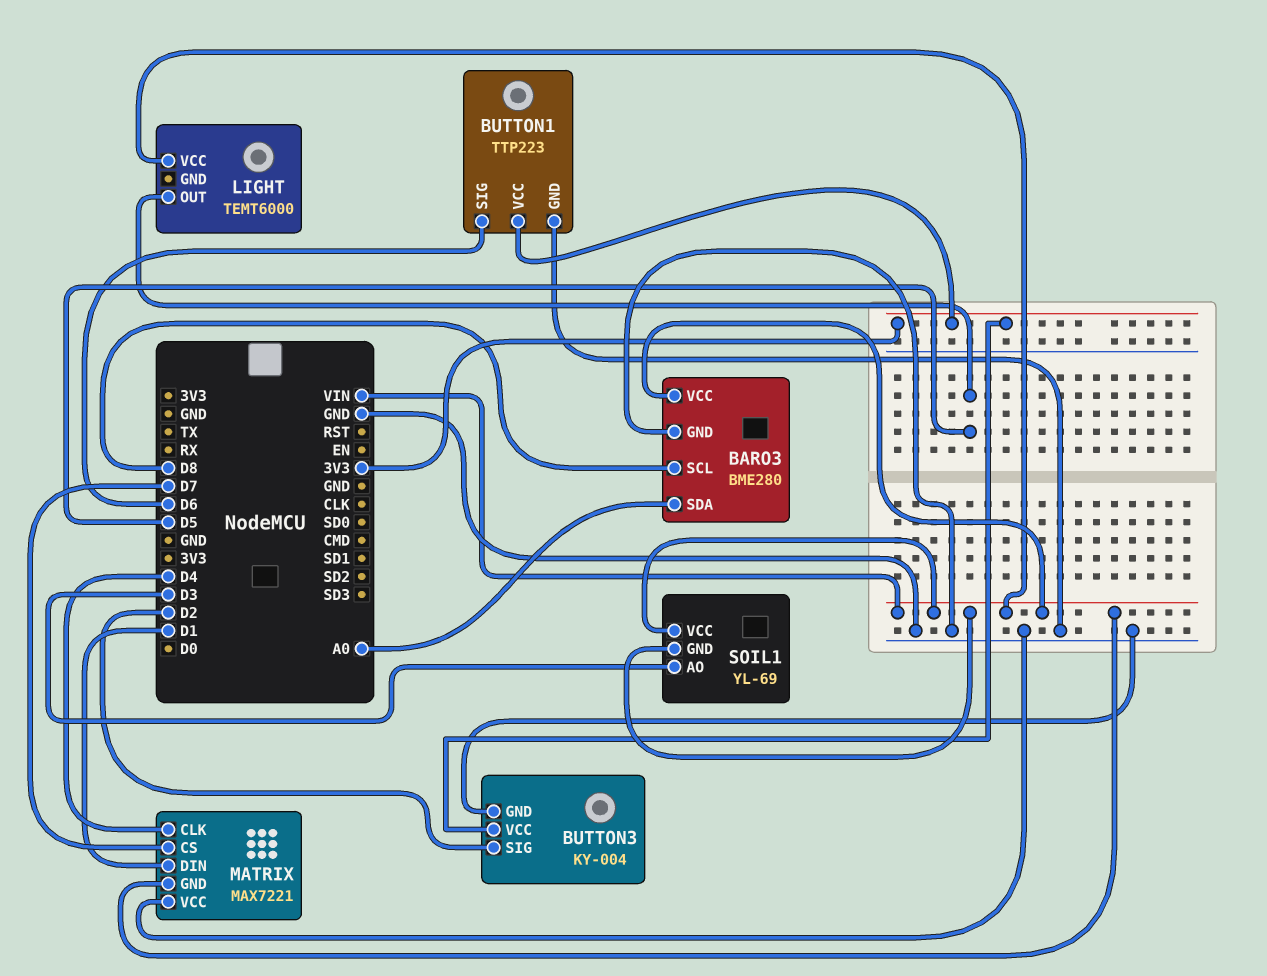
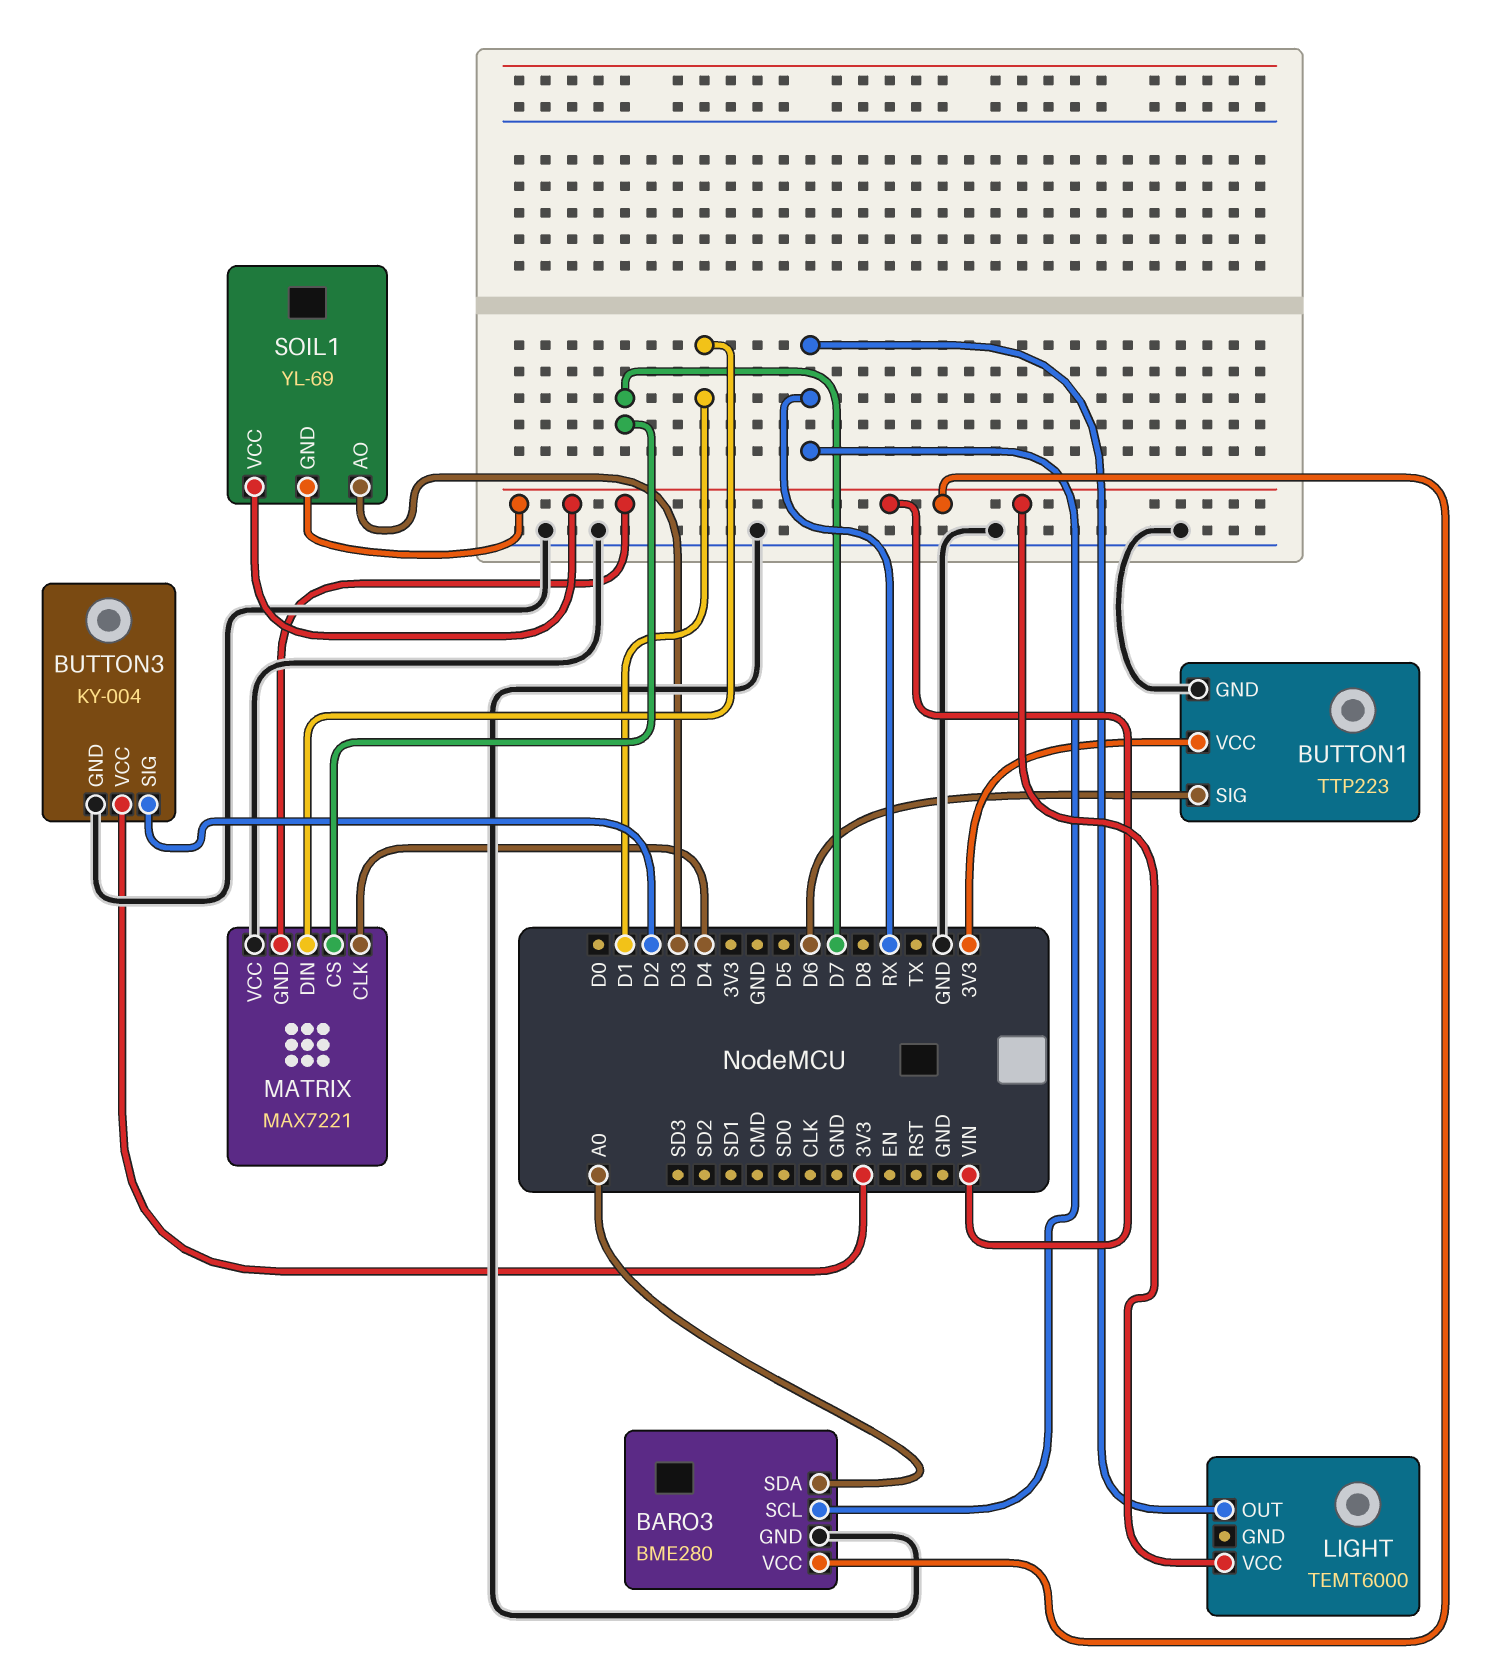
BARO3 pin SCL: D8 -> RX
LIGHT pin OUT: D5 -> RX

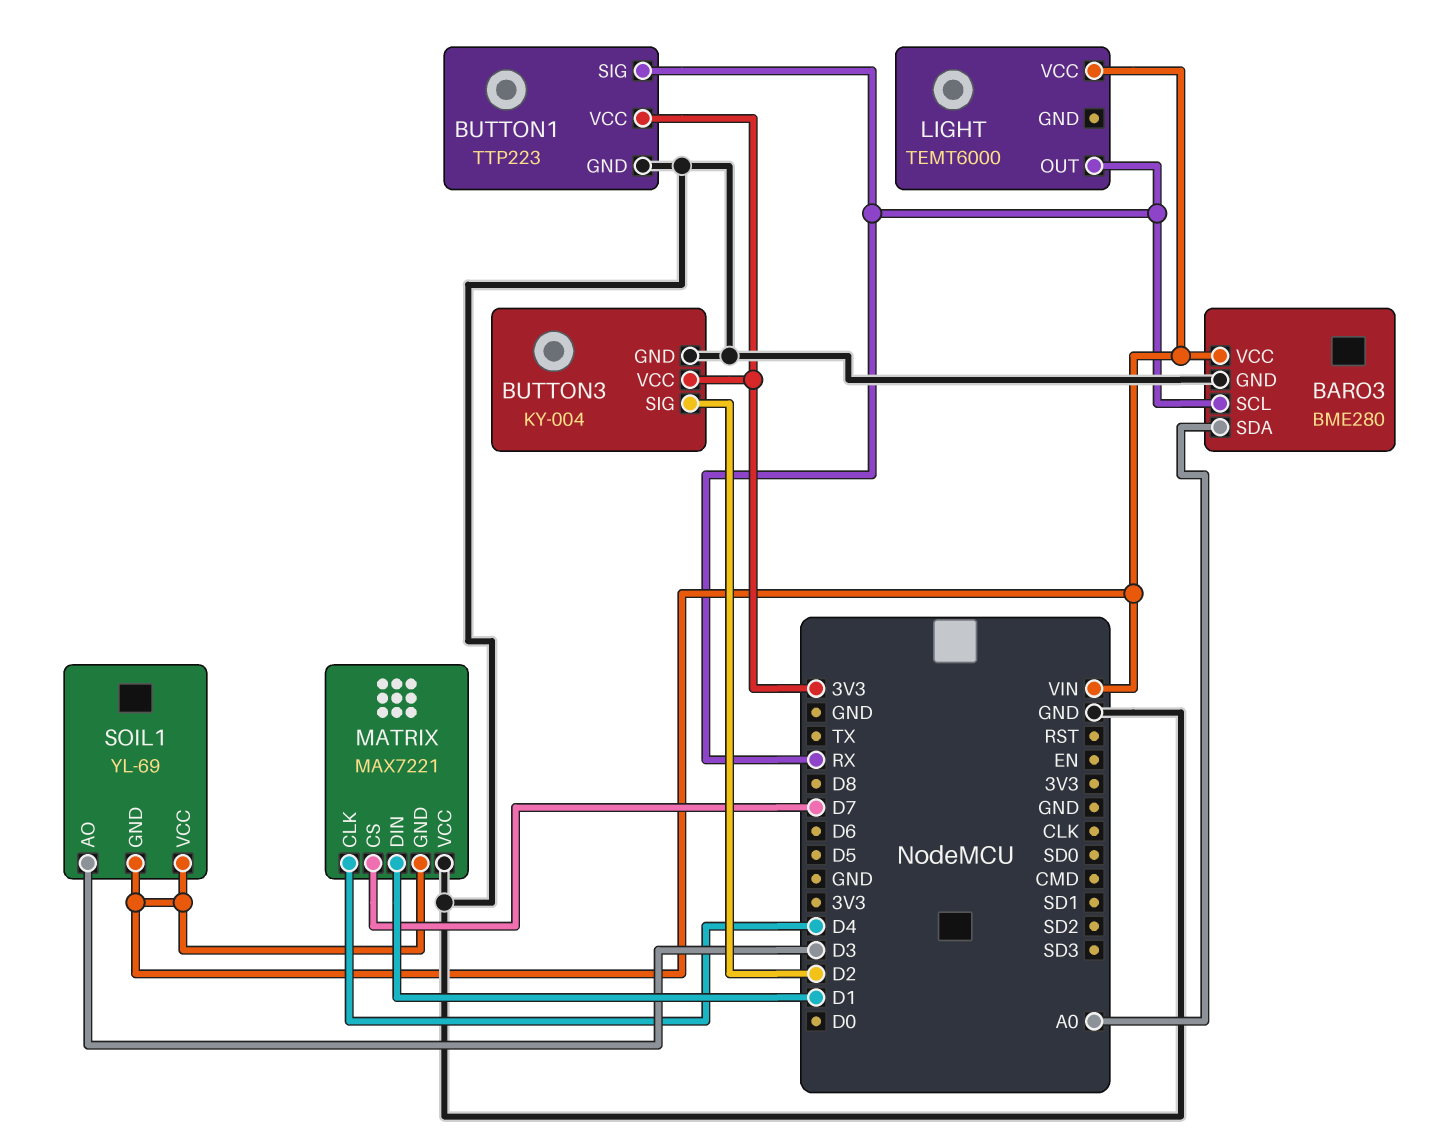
BUTTON1 pin SIG: D6 -> RX

